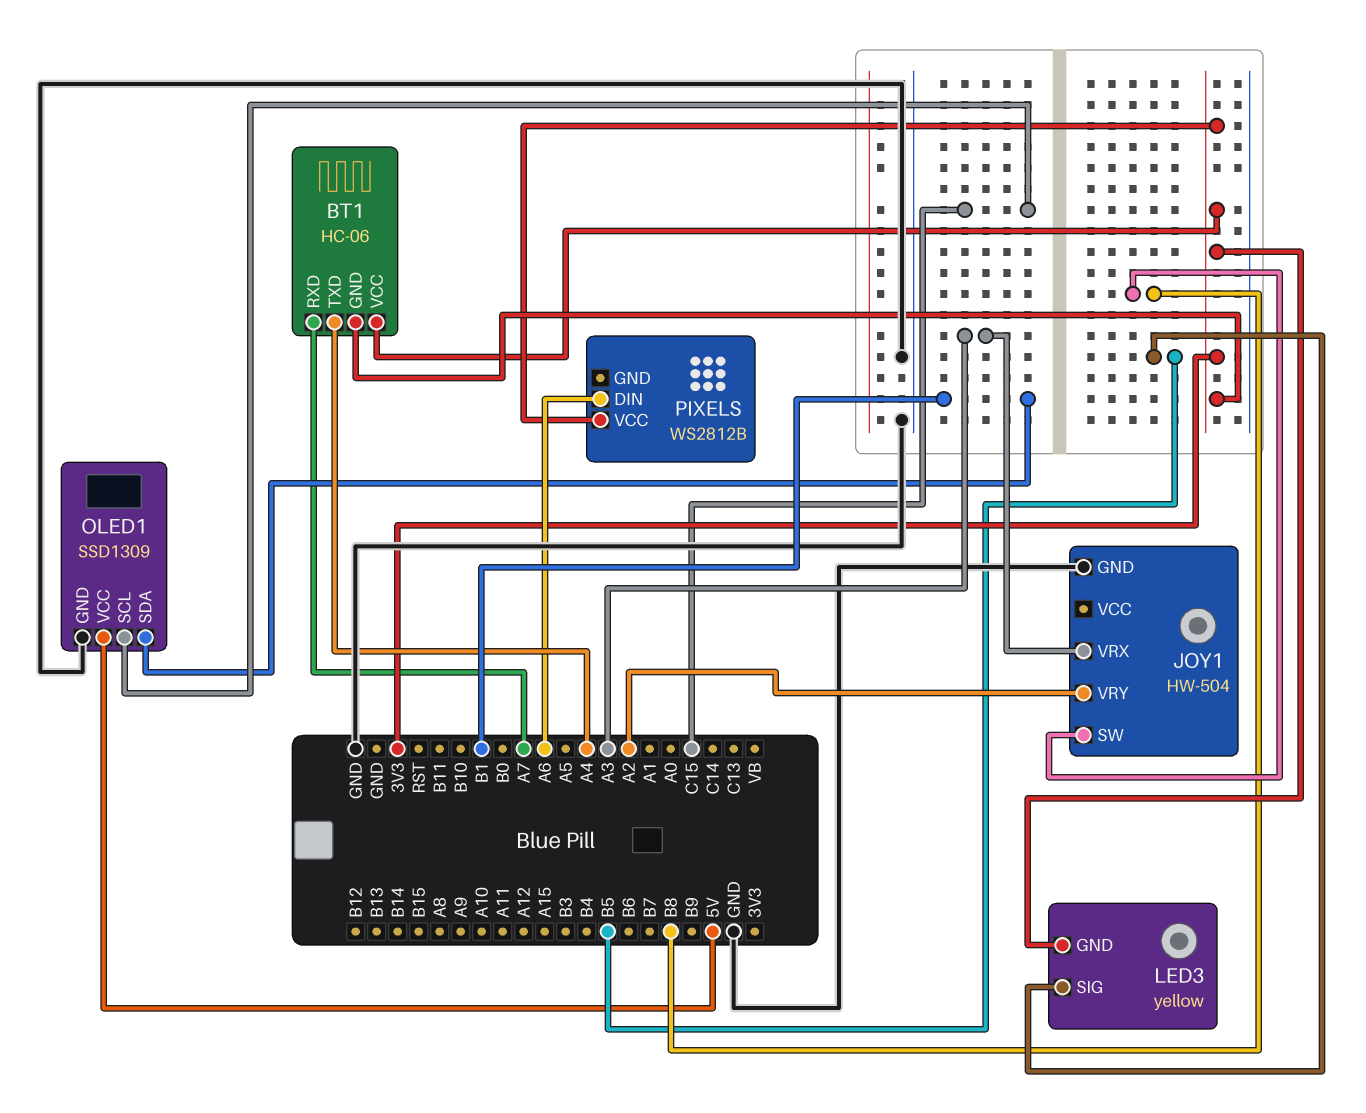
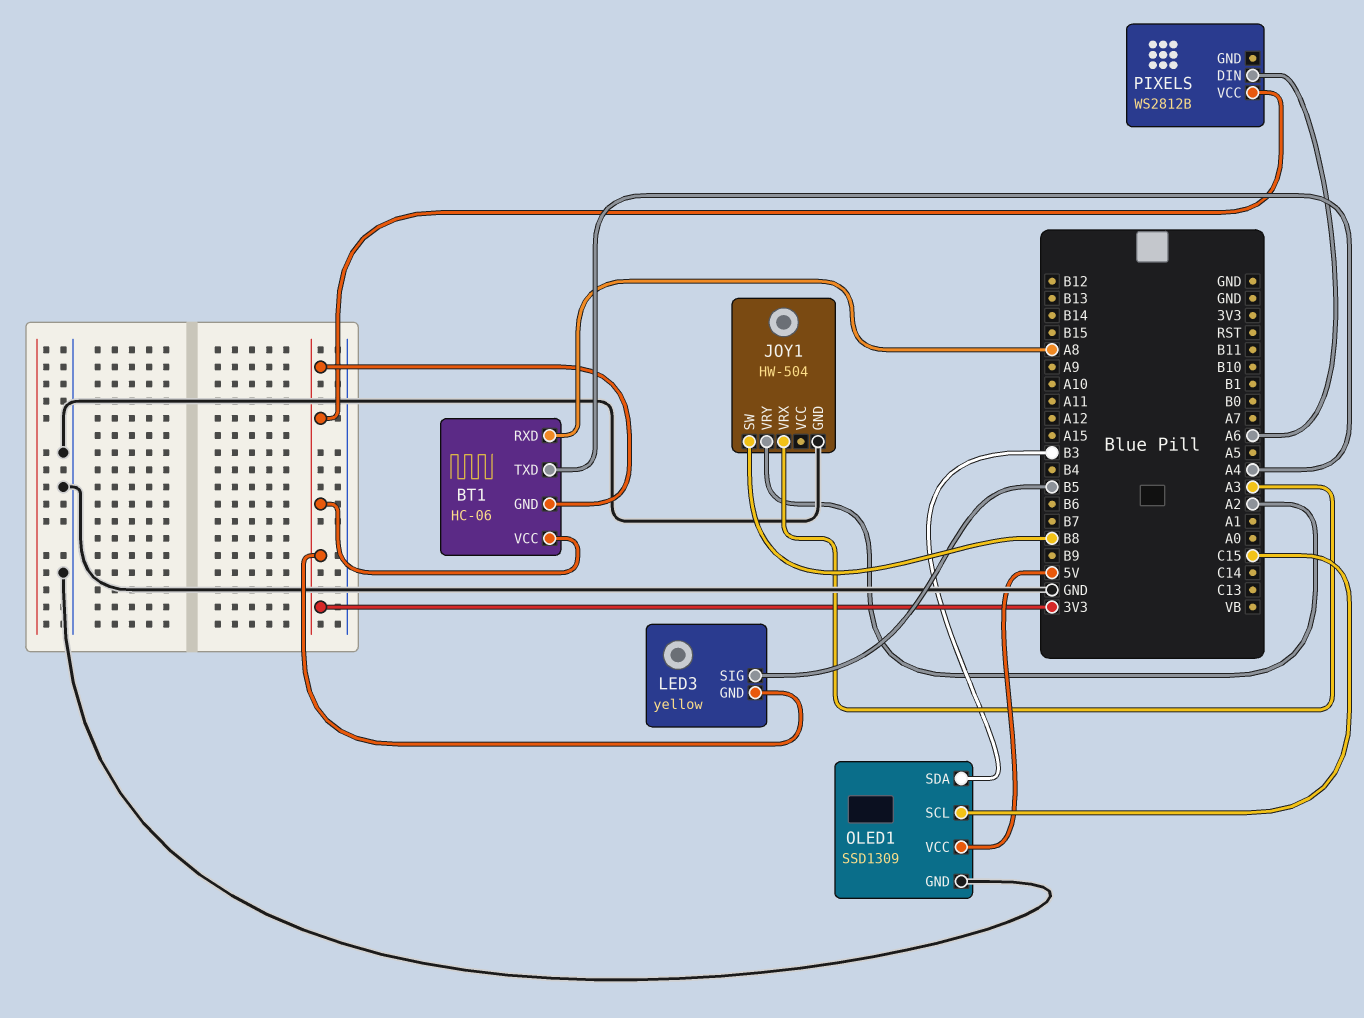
BT1 pin RXD: A7 -> A8
OLED1 pin SDA: B1 -> B3

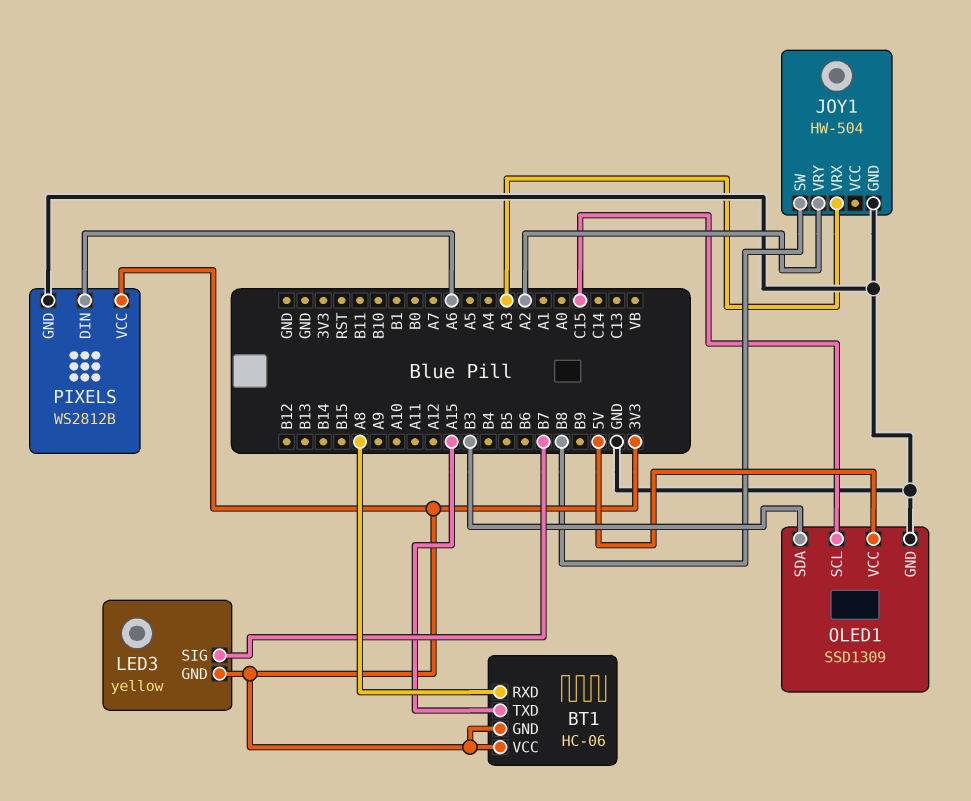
BT1 pin TXD: A4 -> A15
LED3 pin SIG: B5 -> B7
PIXELS pin GND: none -> GND

